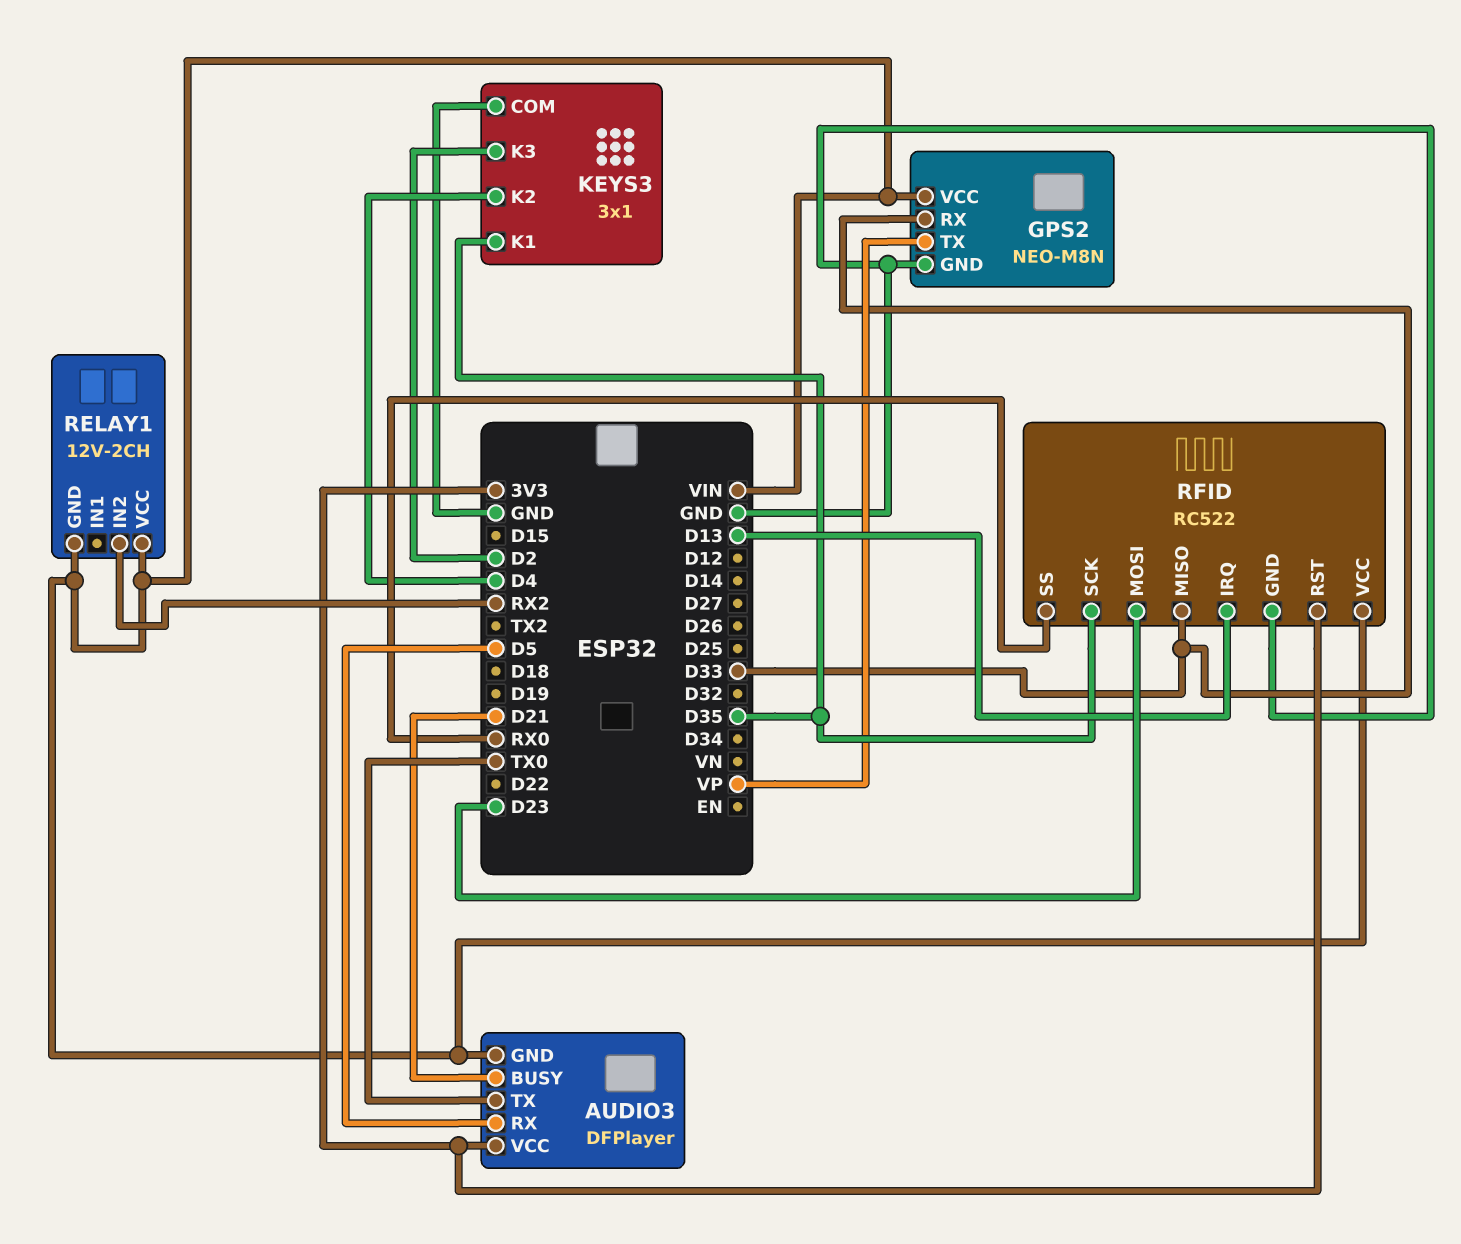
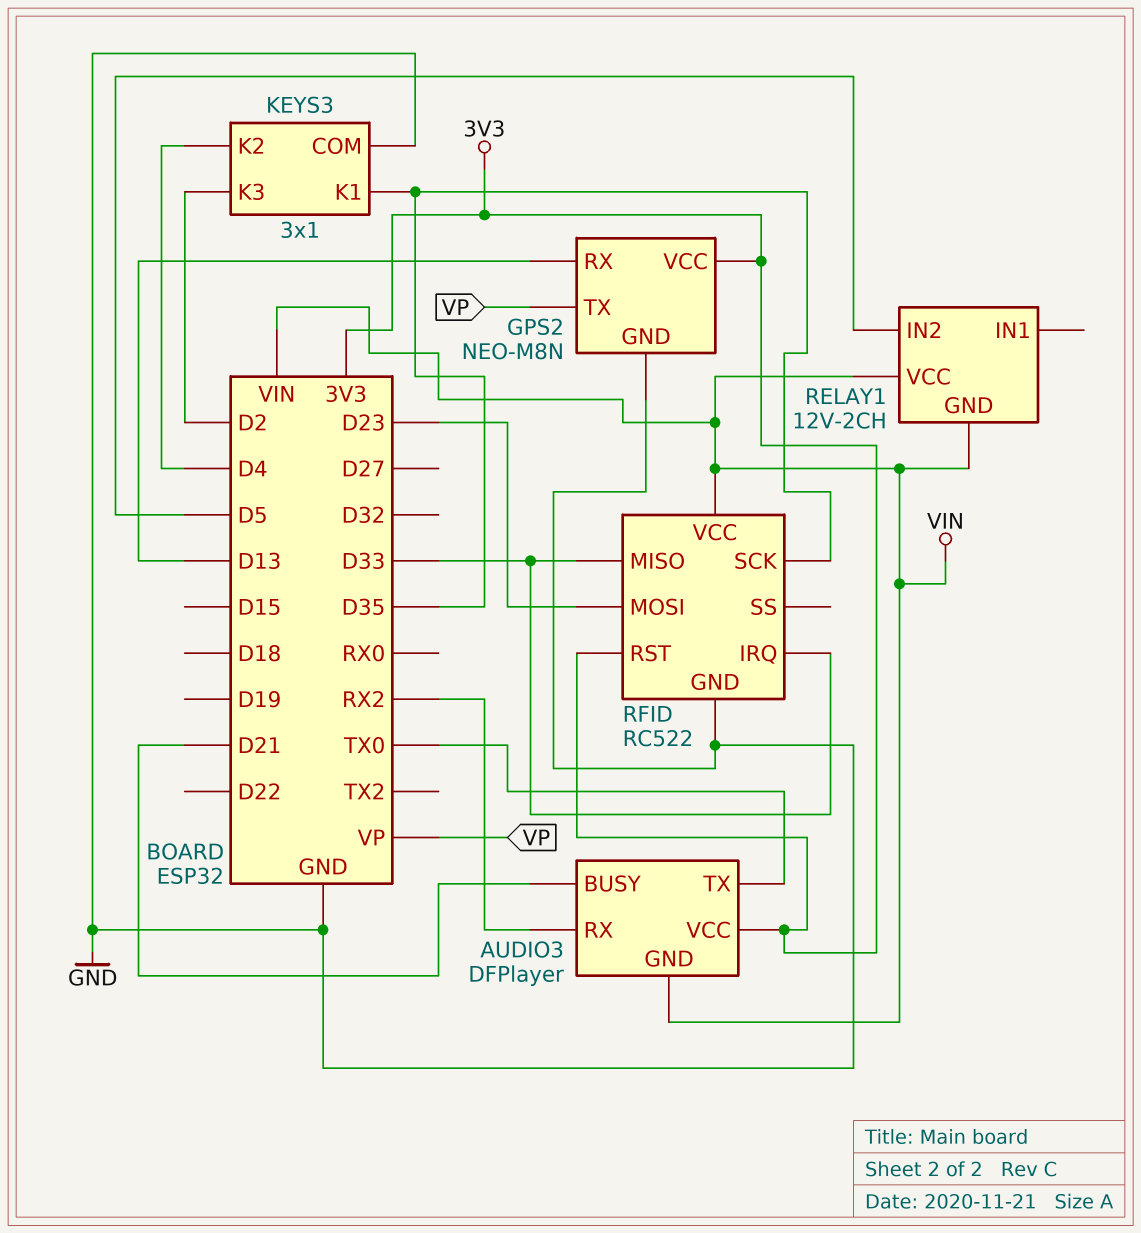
AUDIO3 pin RX: D5 -> RX2
GPS2 pin RX: D33 -> D13
GPS2 pin VCC: VIN -> 3V3
RELAY1 pin IN2: RX2 -> D5
RFID pin IRQ: D13 -> D33
RFID pin SS: RX0 -> none

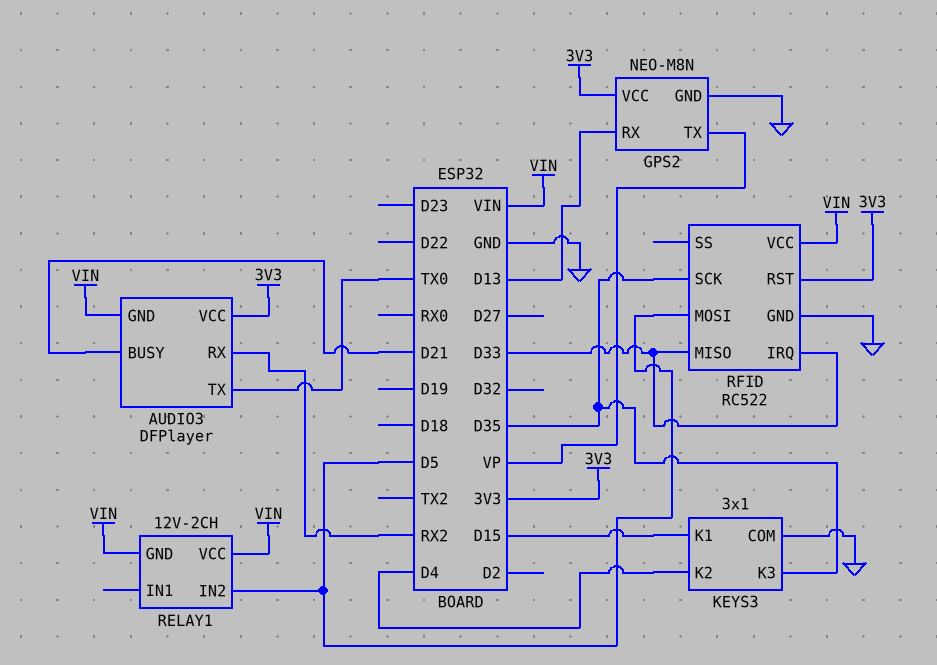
KEYS3 pin K1: D35 -> D15
KEYS3 pin K3: D2 -> D35
RFID pin MOSI: D23 -> D5

